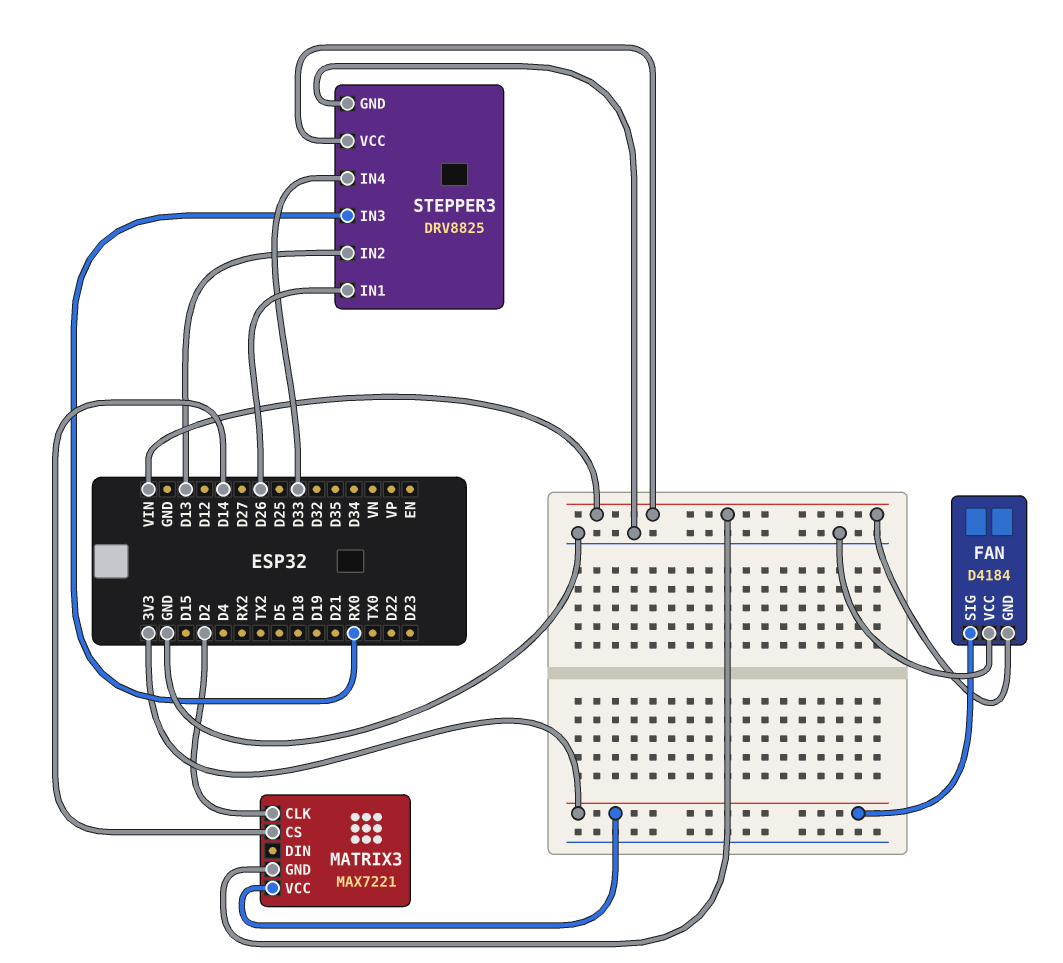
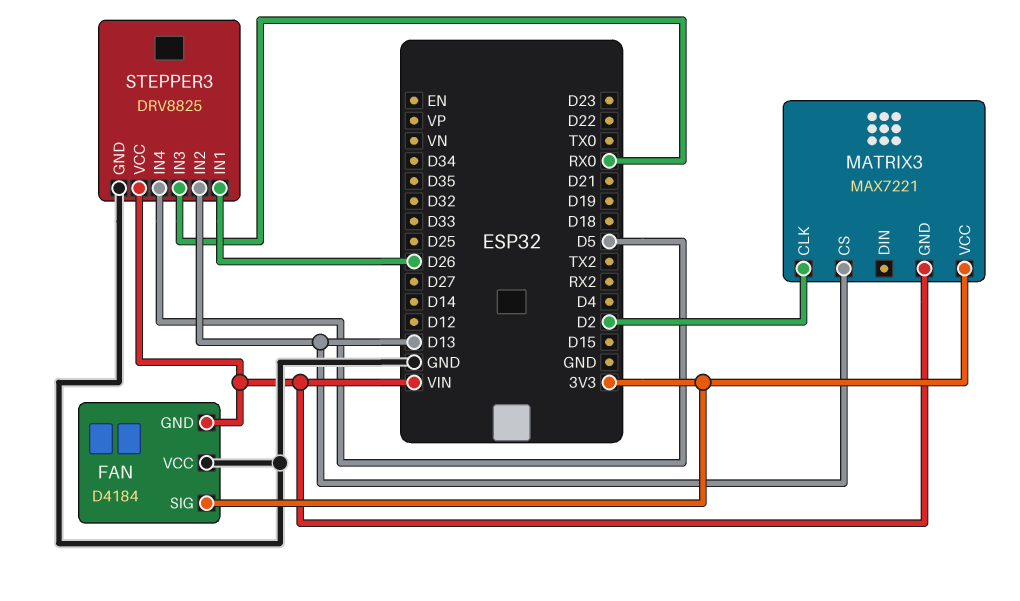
MATRIX3 pin CS: D14 -> D13
STEPPER3 pin IN4: D33 -> D5

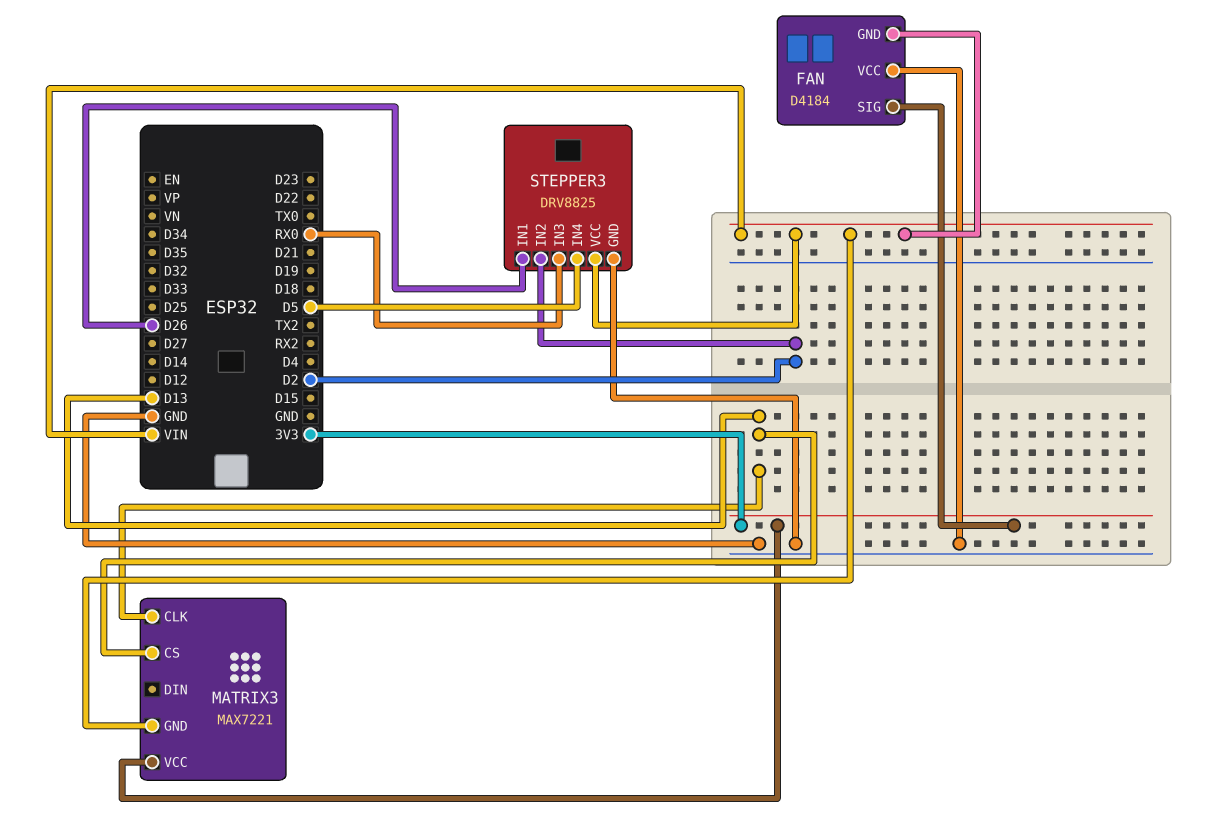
MATRIX3 pin CLK: D2 -> D13
STEPPER3 pin IN2: D13 -> D2

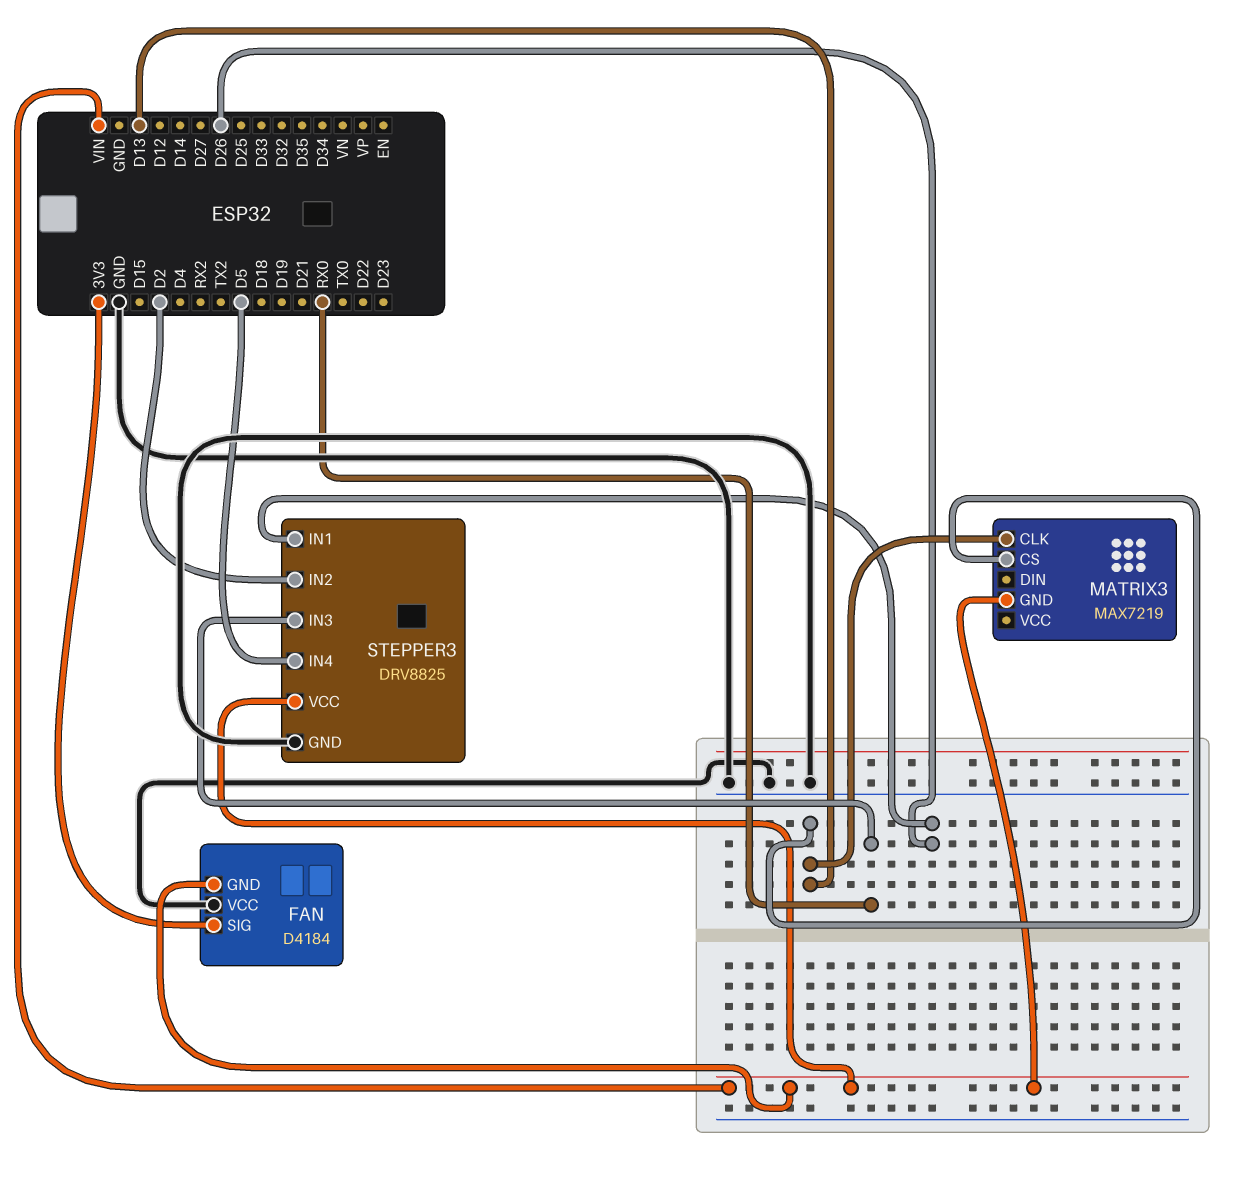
MATRIX3: MAX7221 -> MAX7219
MATRIX3 pin VCC: 3V3 -> none

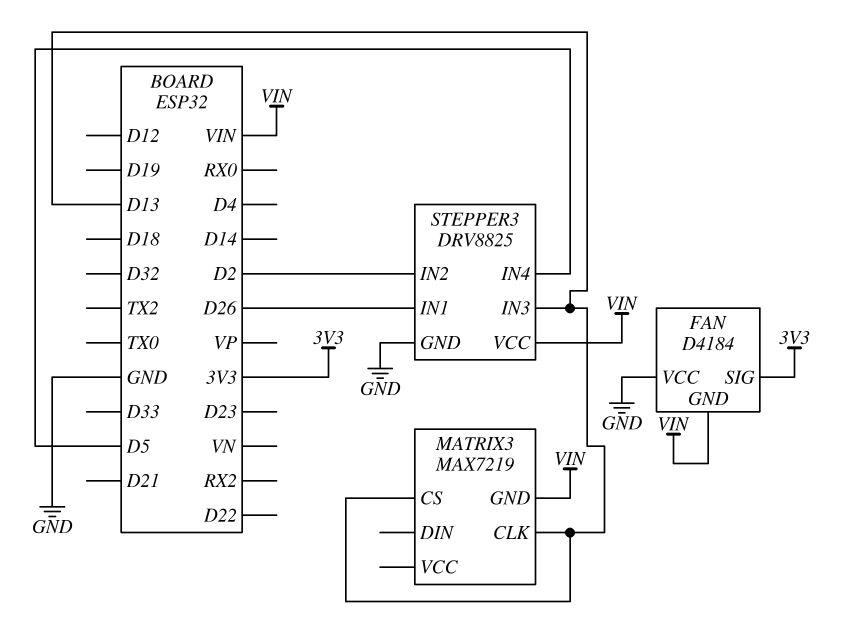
STEPPER3 pin IN3: RX0 -> D13

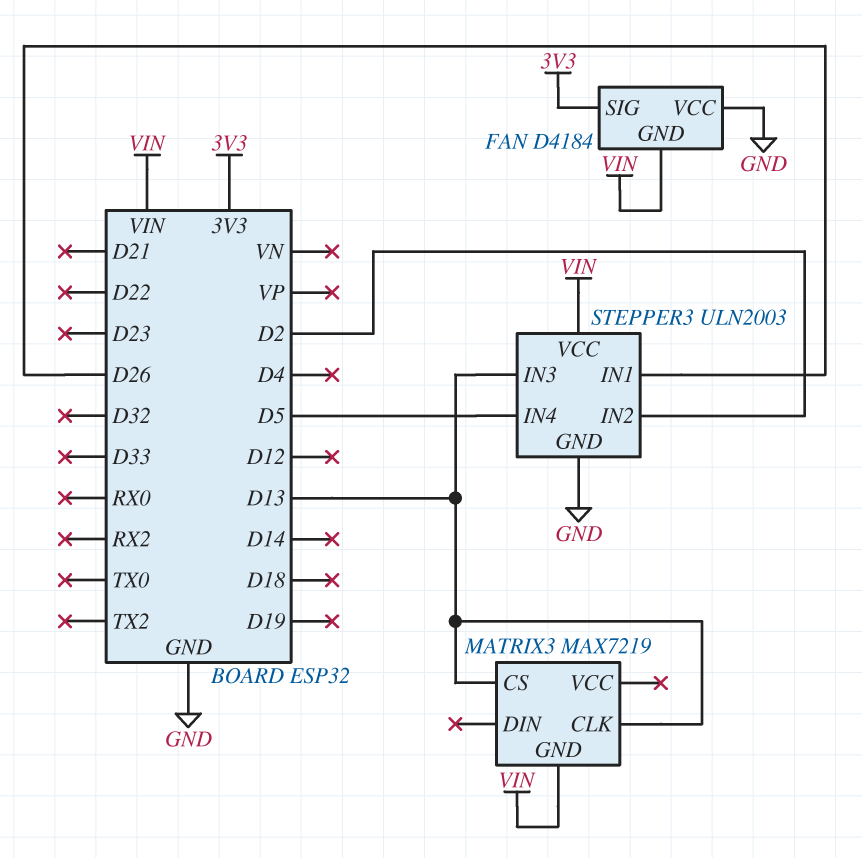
STEPPER3: DRV8825 -> ULN2003

